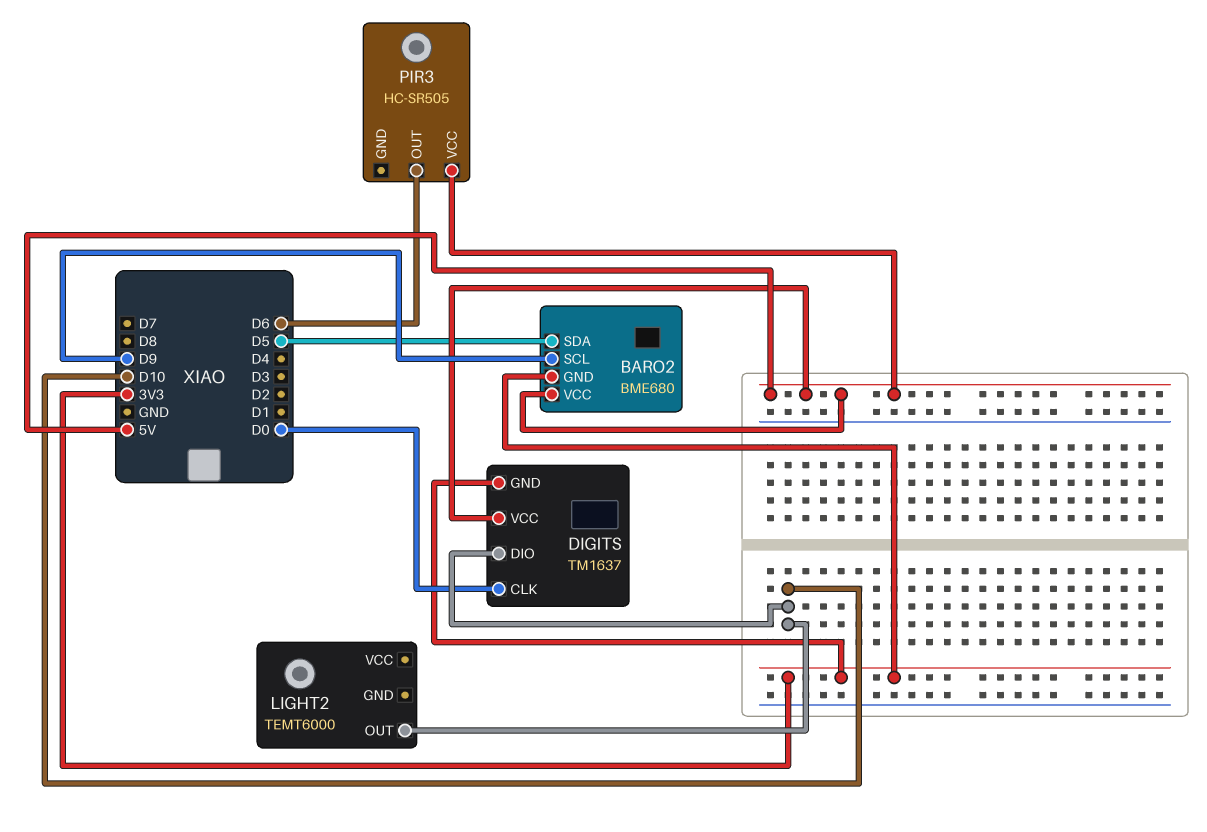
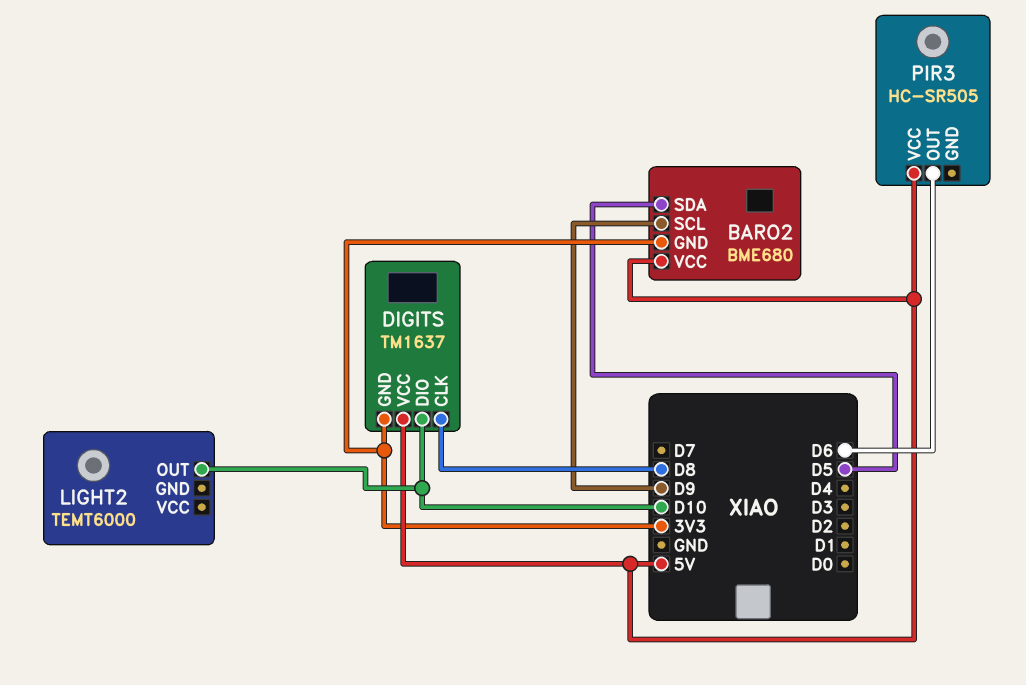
DIGITS pin CLK: D0 -> D8

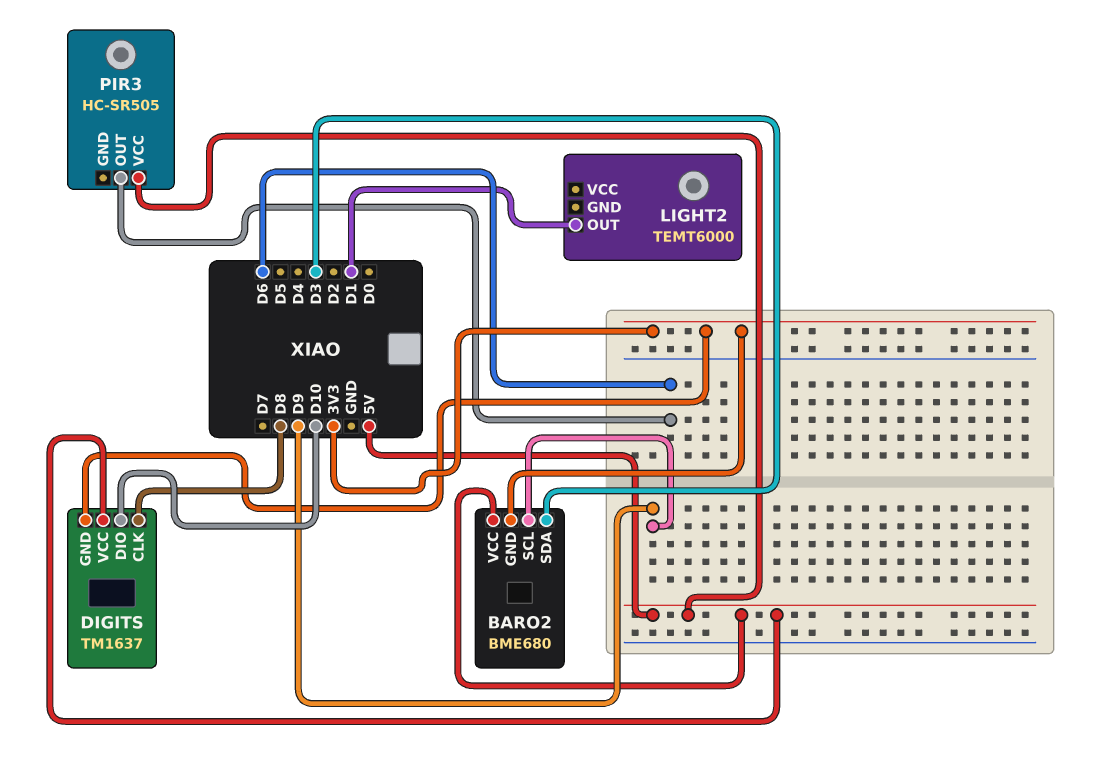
BARO2 pin SDA: D5 -> D3
LIGHT2 pin OUT: D10 -> D1

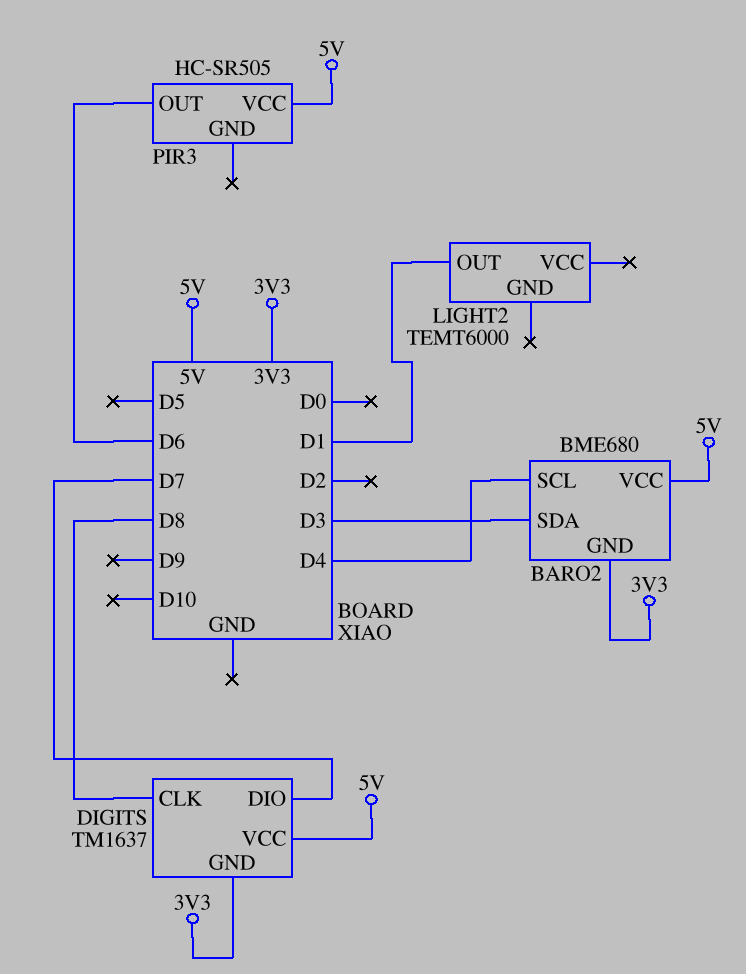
BARO2 pin SCL: D9 -> D4
DIGITS pin DIO: D10 -> D7

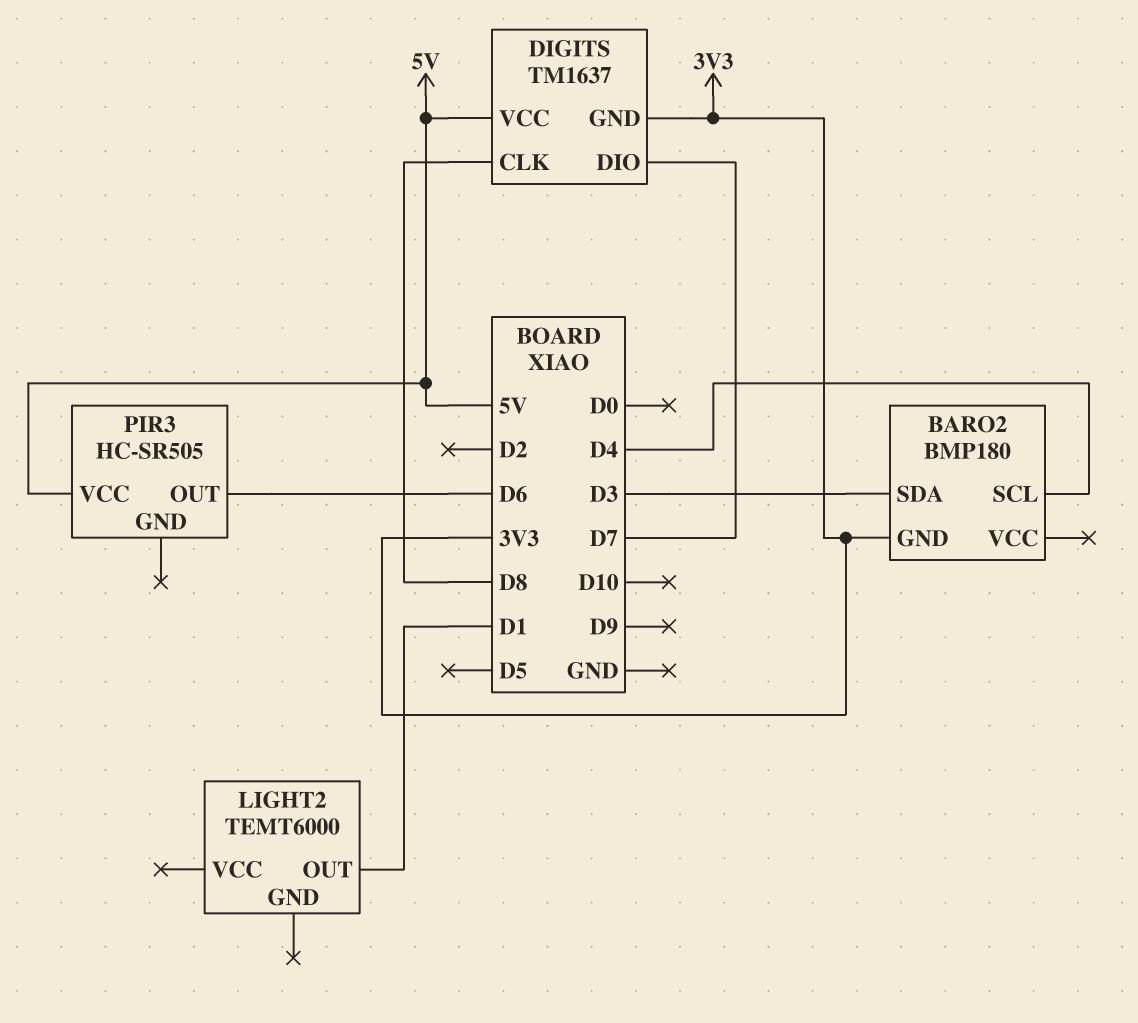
BARO2: BME680 -> BMP180
BARO2 pin VCC: 5V -> none

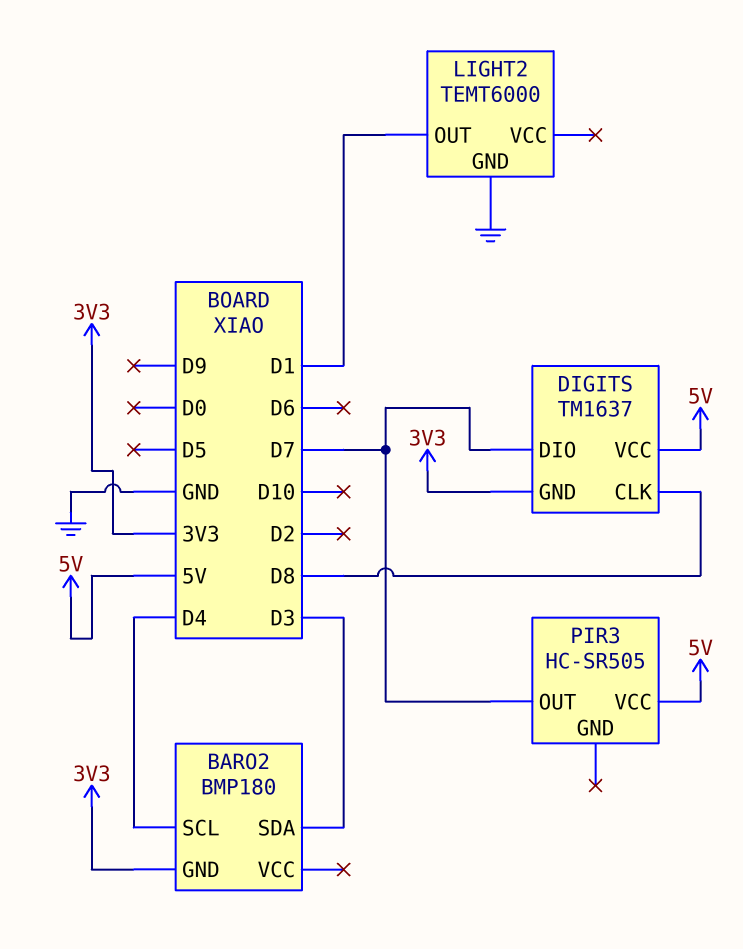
LIGHT2 pin GND: none -> GND
PIR3 pin OUT: D6 -> D7

